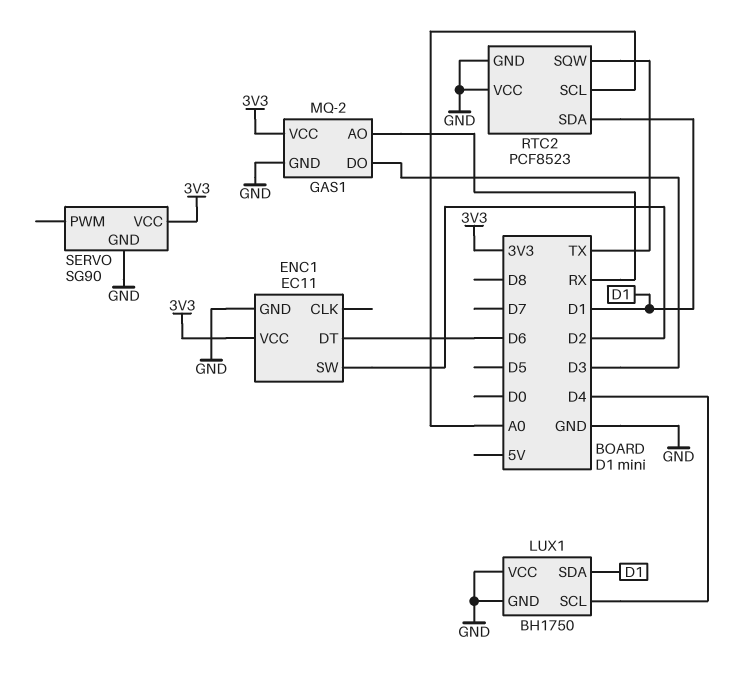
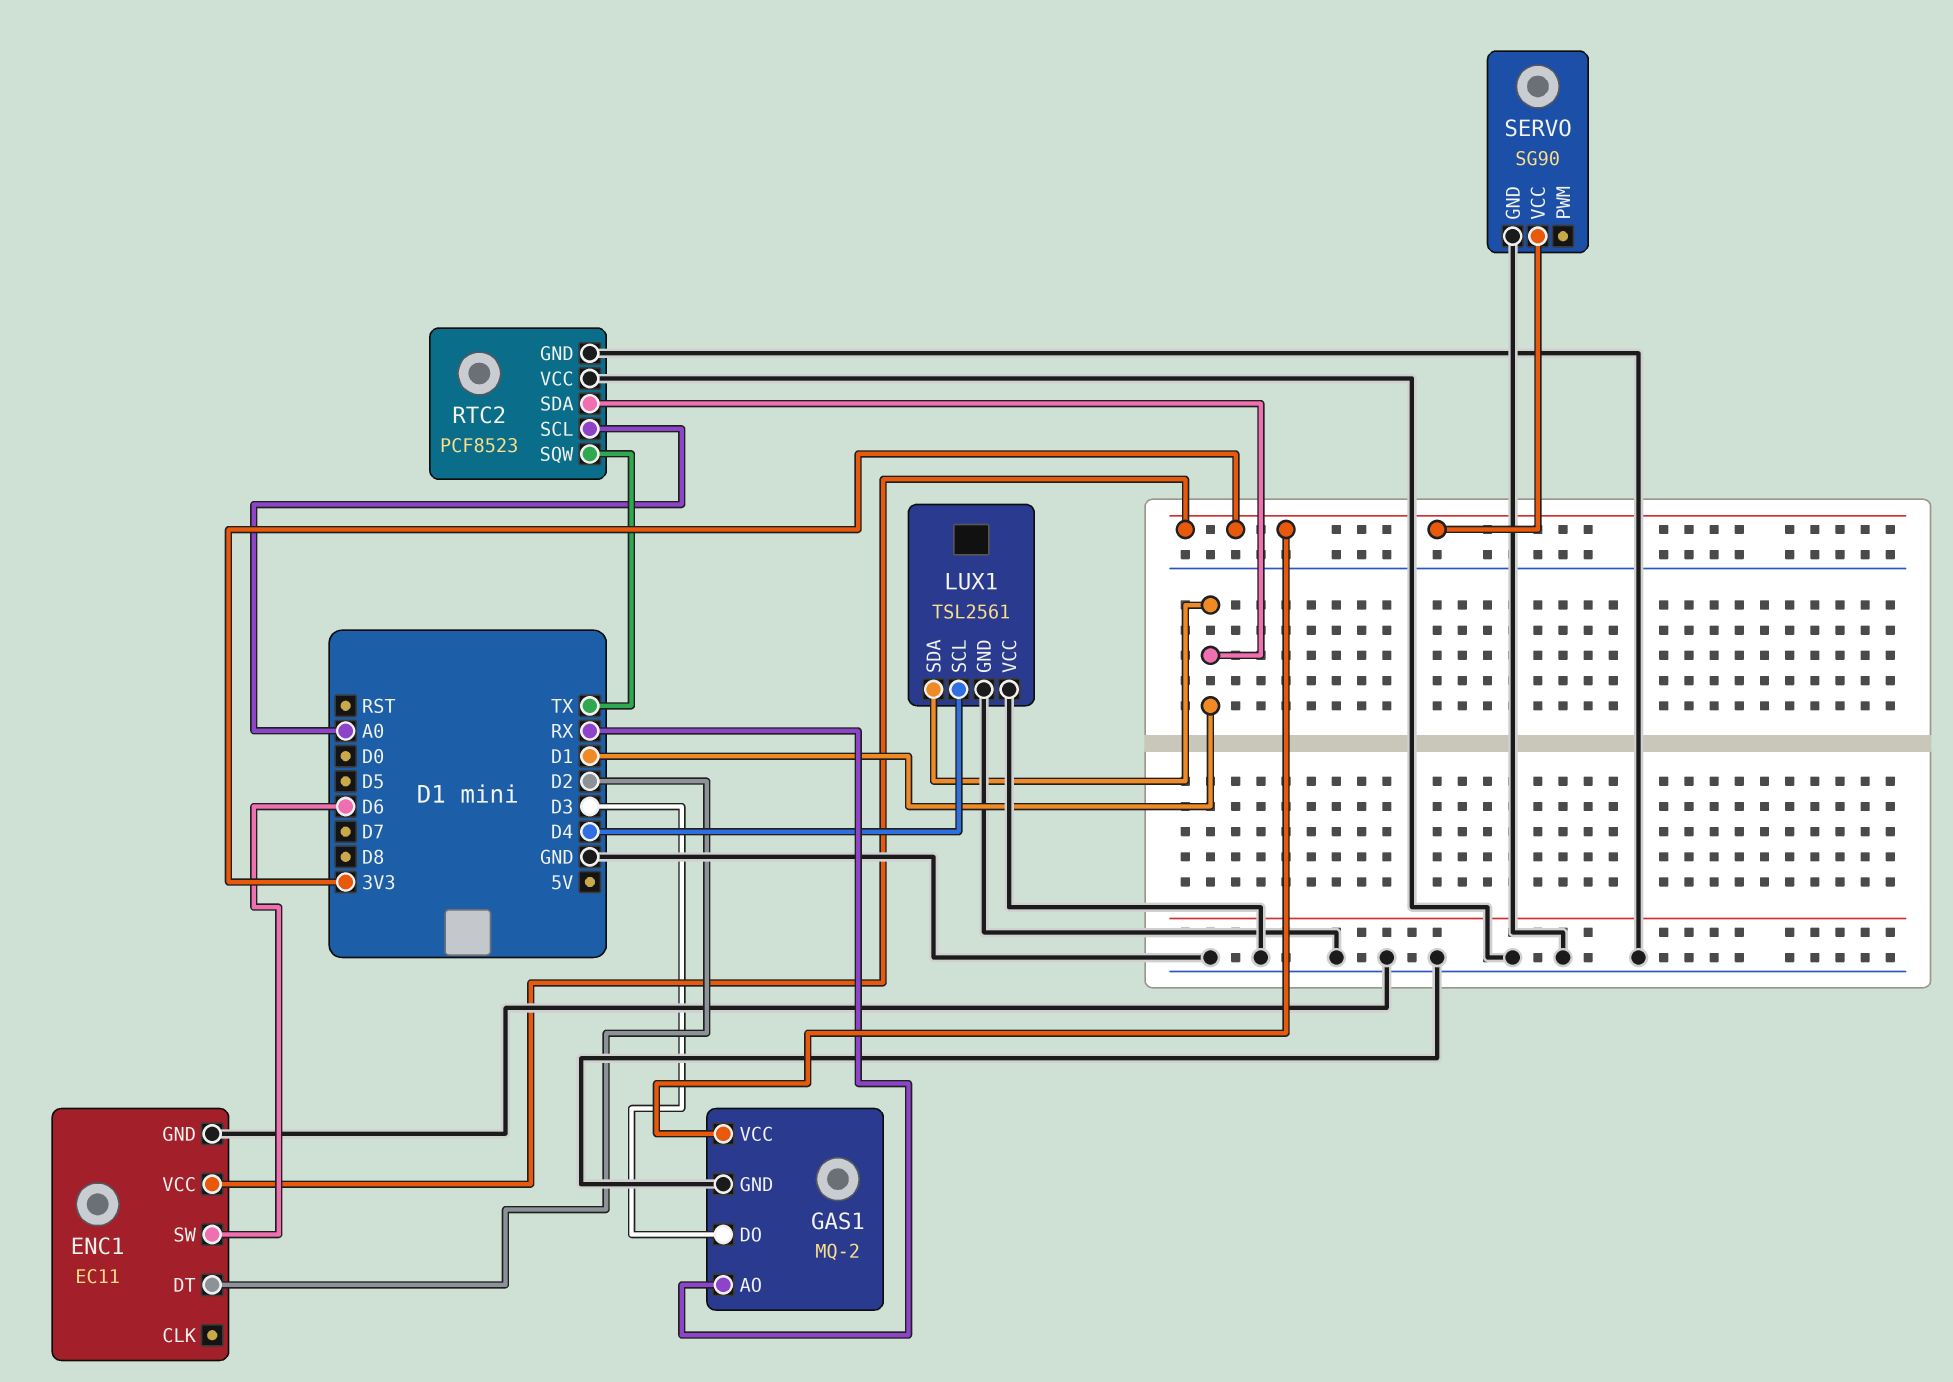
ENC1 pin DT: D6 -> D2
ENC1 pin SW: D2 -> D6
LUX1: BH1750 -> TSL2561

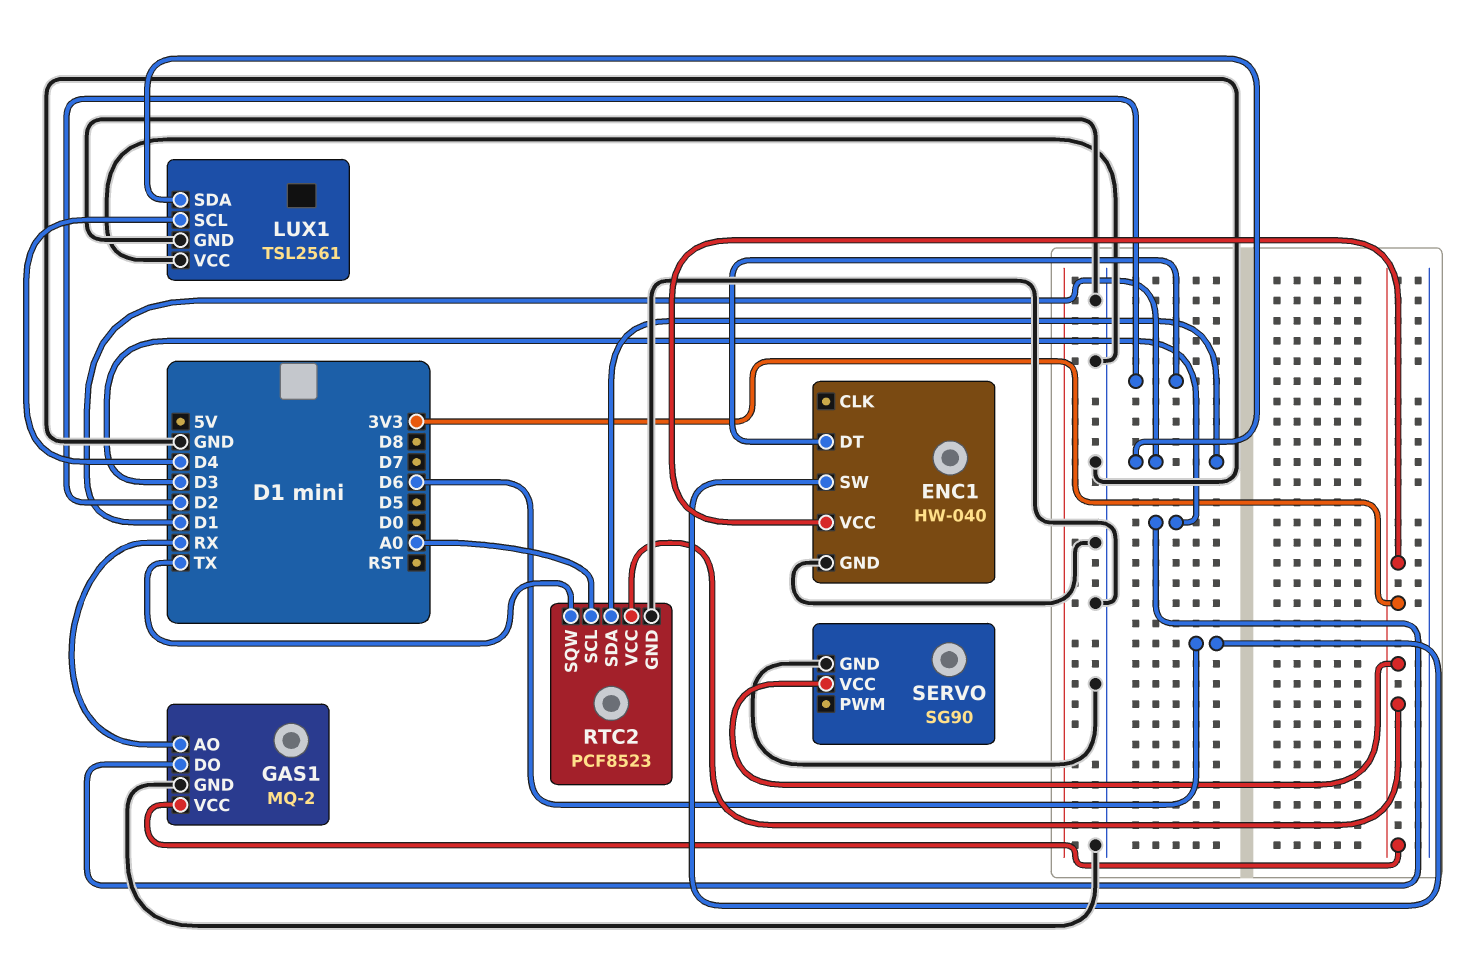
ENC1: EC11 -> HW-040
RTC2 pin VCC: GND -> 3V3

